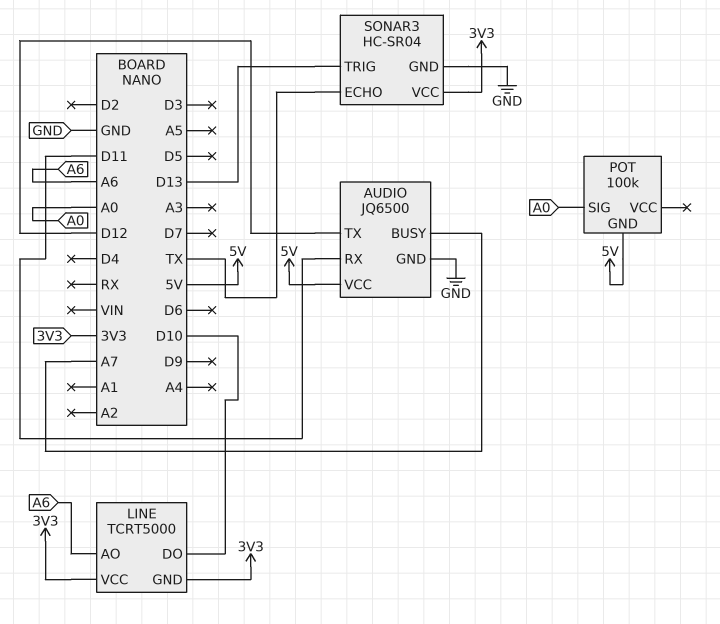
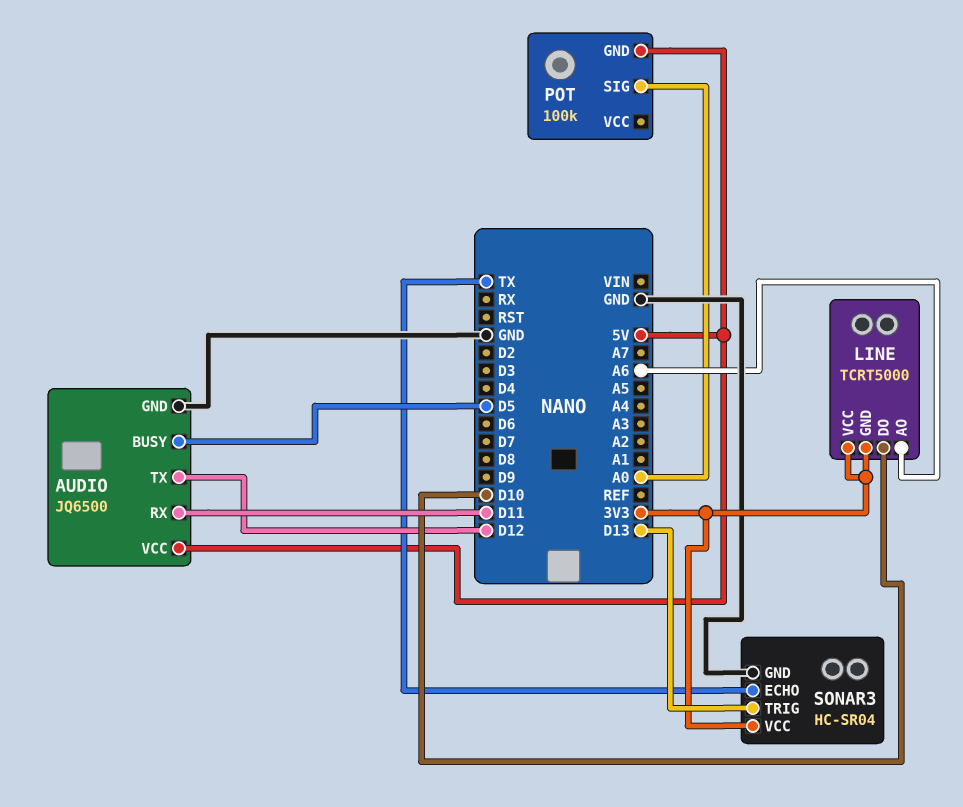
AUDIO pin BUSY: A7 -> D5

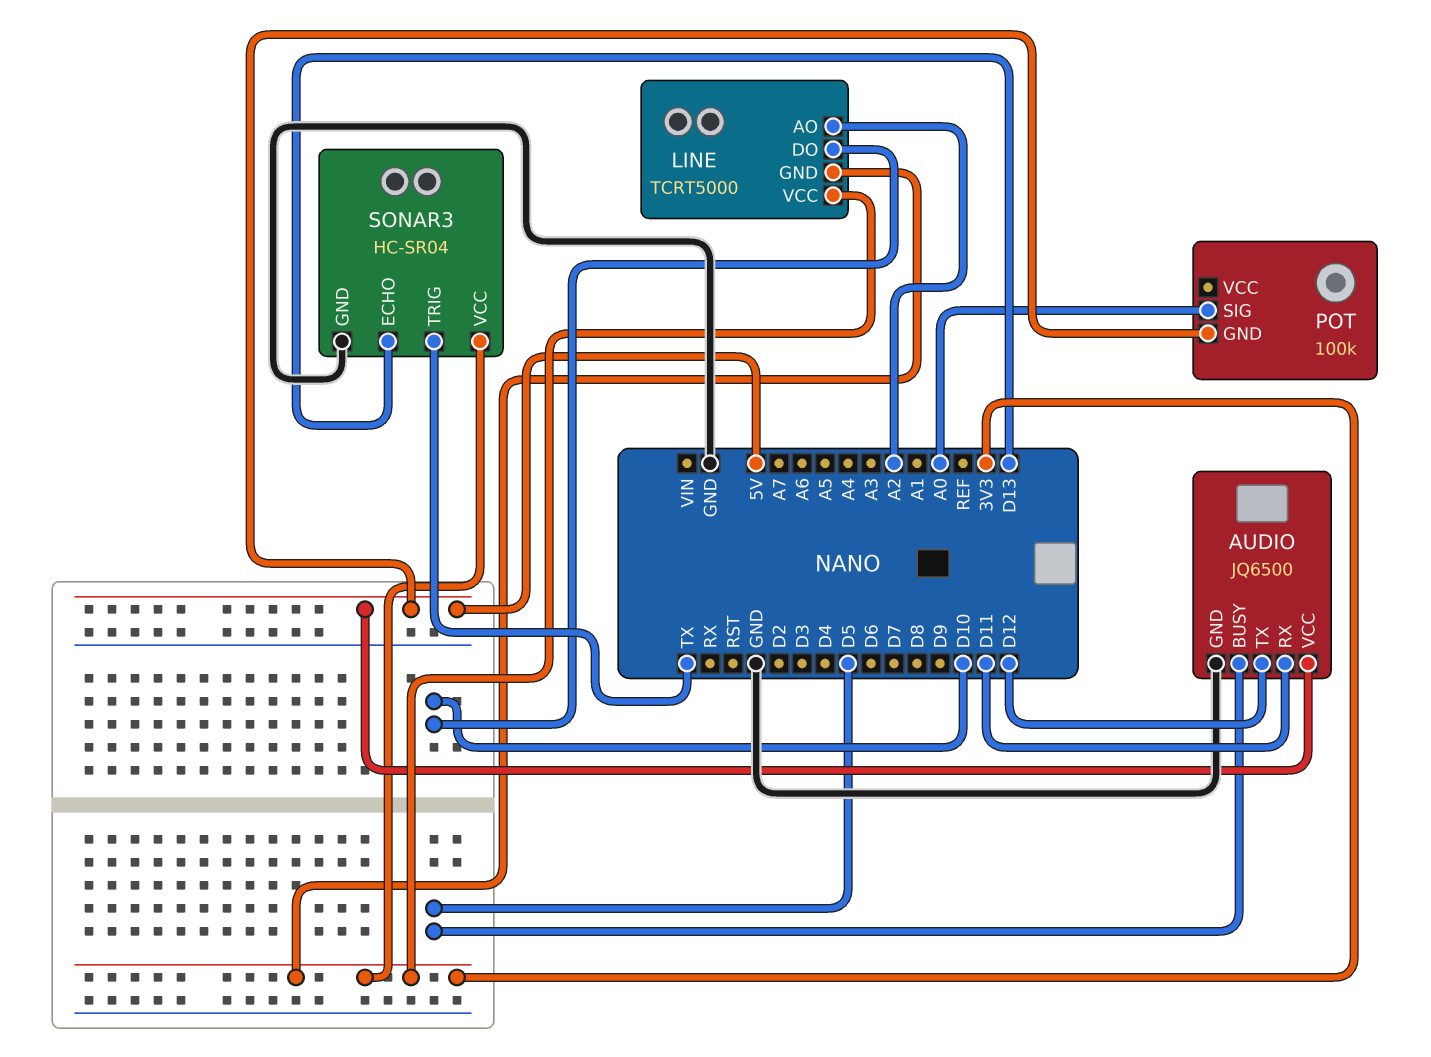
LINE pin AO: A6 -> A2
SONAR3 pin ECHO: TX -> D13
SONAR3 pin TRIG: D13 -> TX

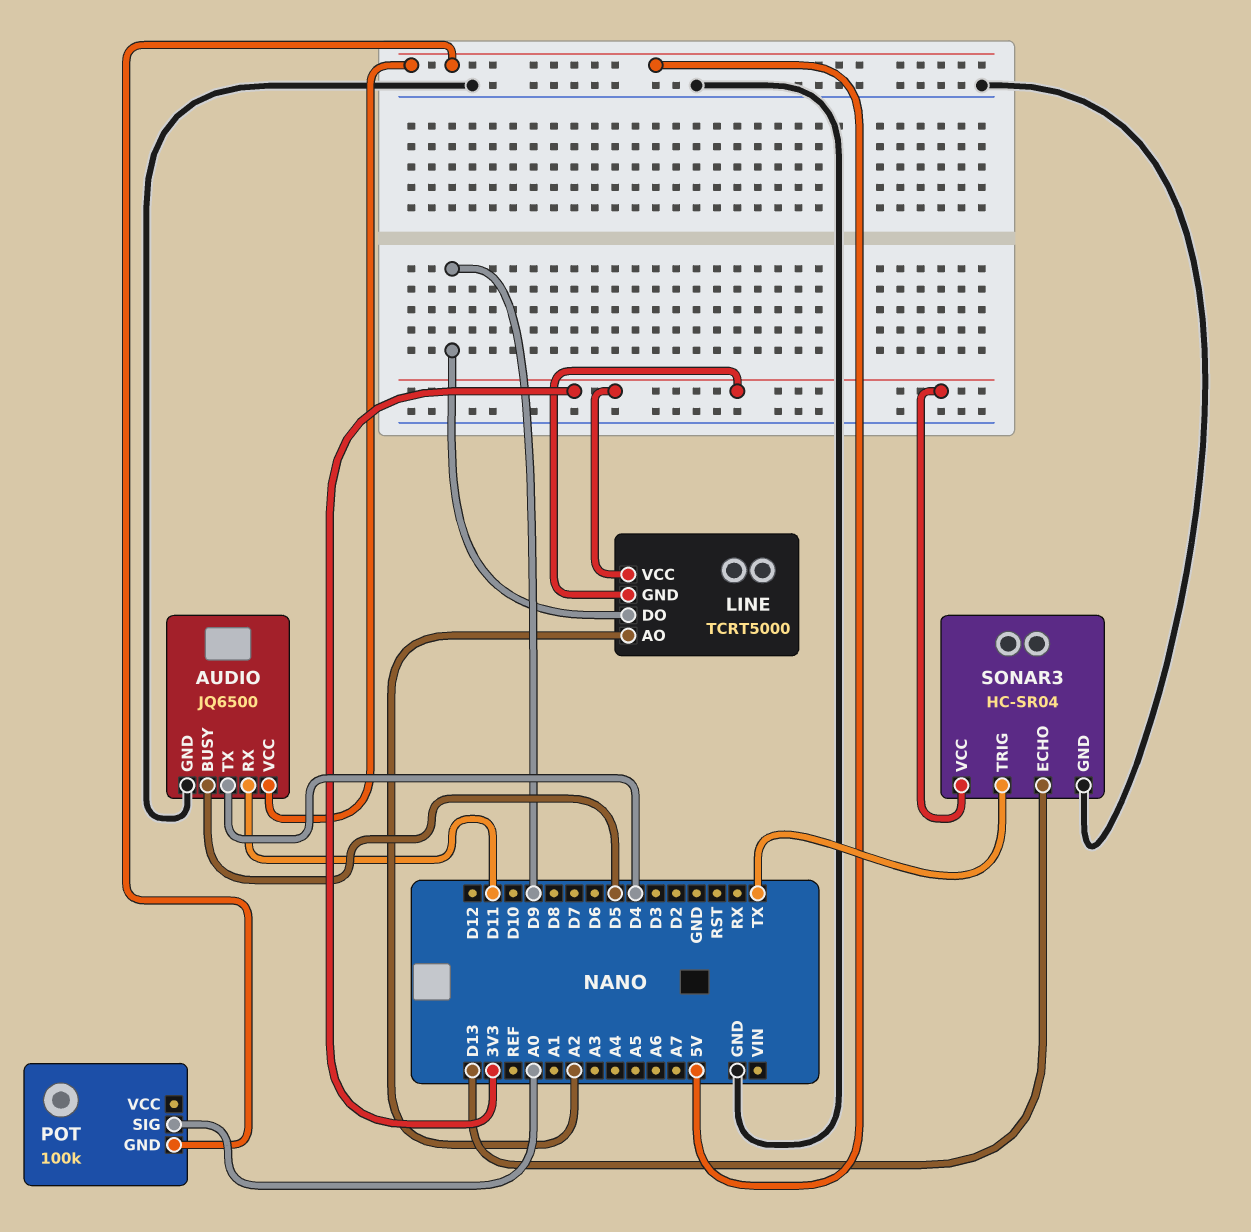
AUDIO pin TX: D12 -> D4
LINE pin DO: D10 -> D9

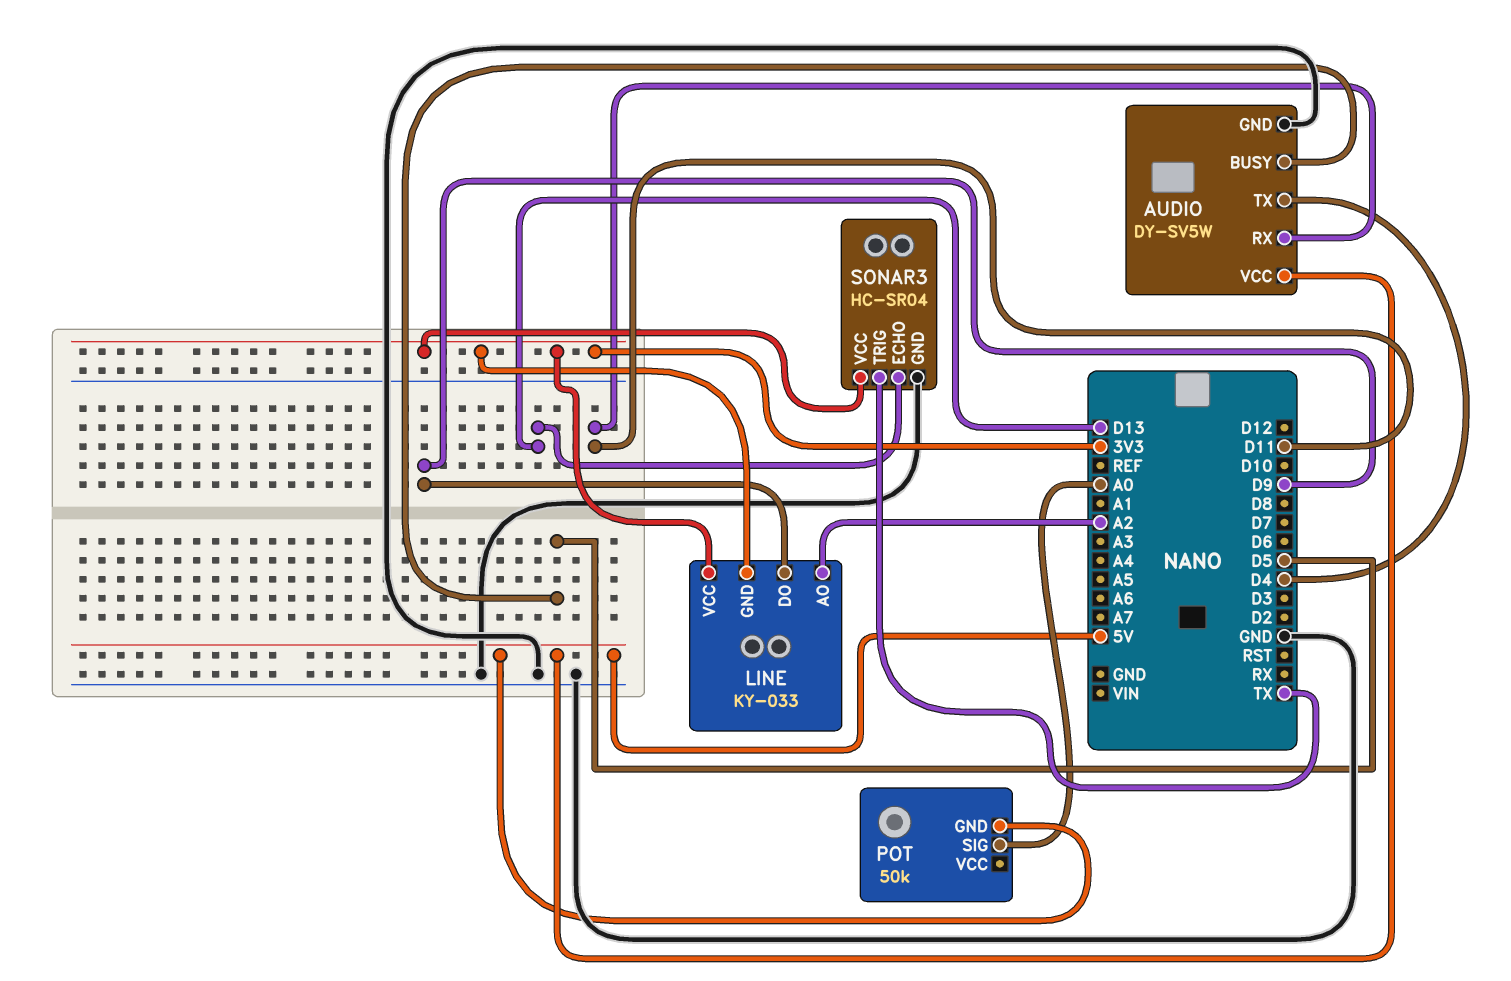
AUDIO: JQ6500 -> DY-SV5W
LINE: TCRT5000 -> KY-033
POT: 100k -> 50k

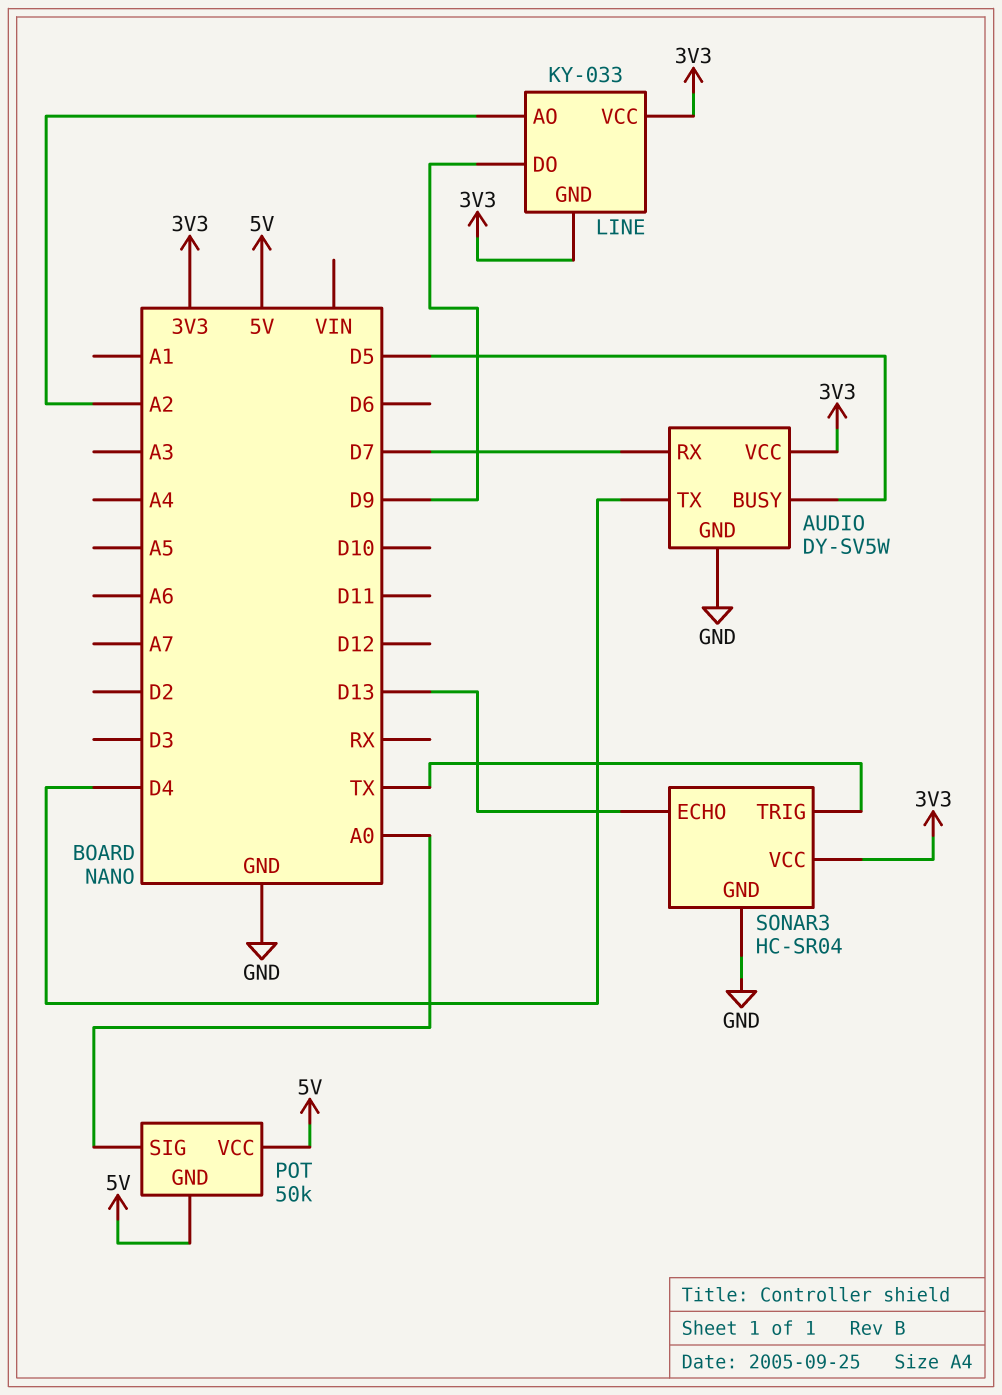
AUDIO pin RX: D11 -> D7
AUDIO pin VCC: 5V -> 3V3
POT pin VCC: none -> 5V

